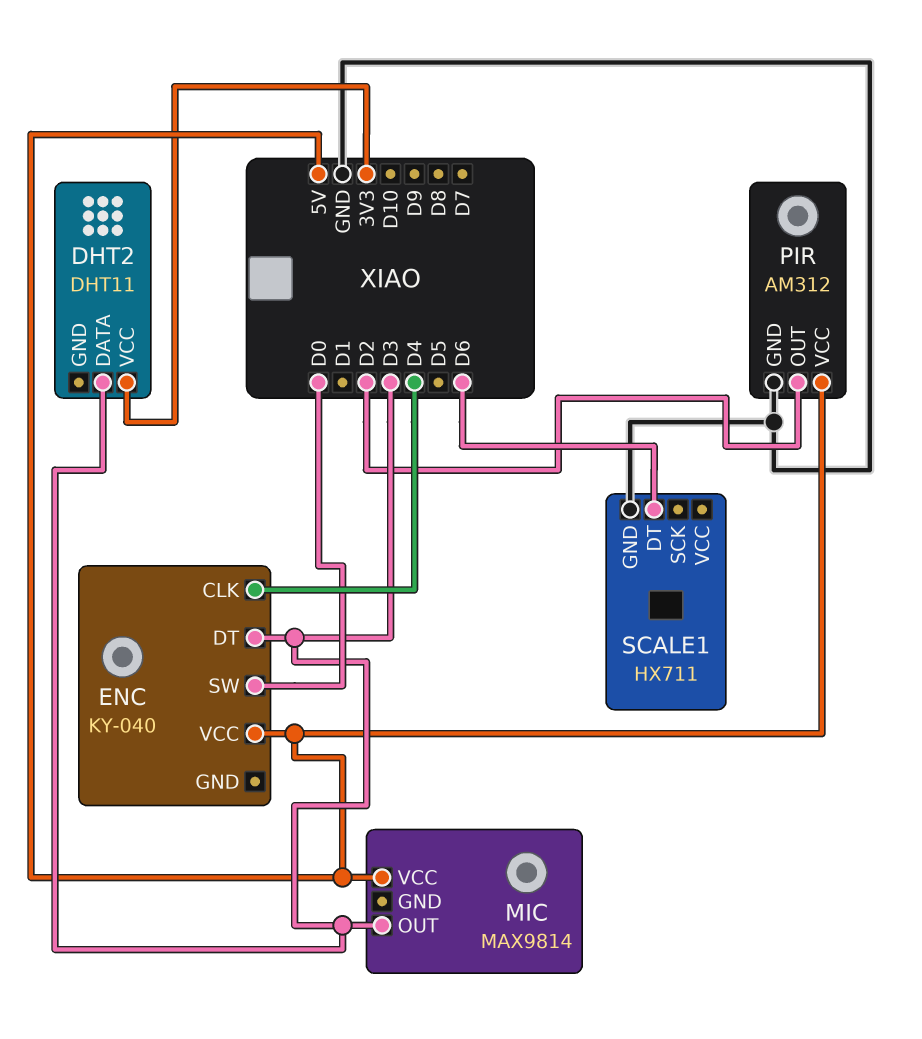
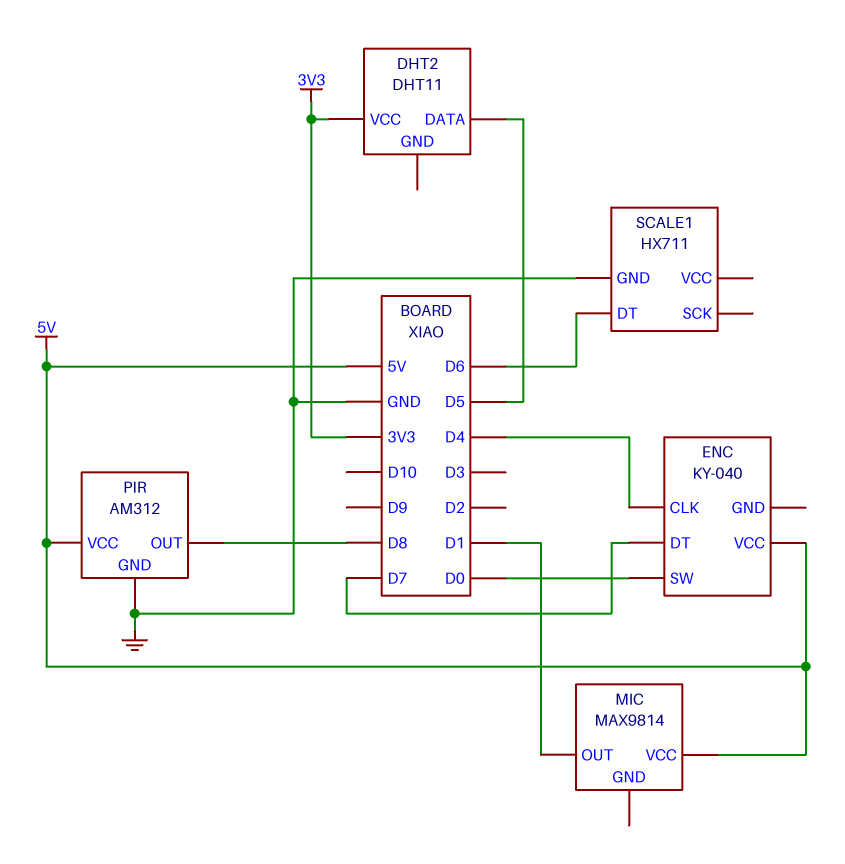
DHT2 pin DATA: D3 -> D5
ENC pin DT: D3 -> D7
MIC pin OUT: D3 -> D1
PIR pin OUT: D2 -> D8

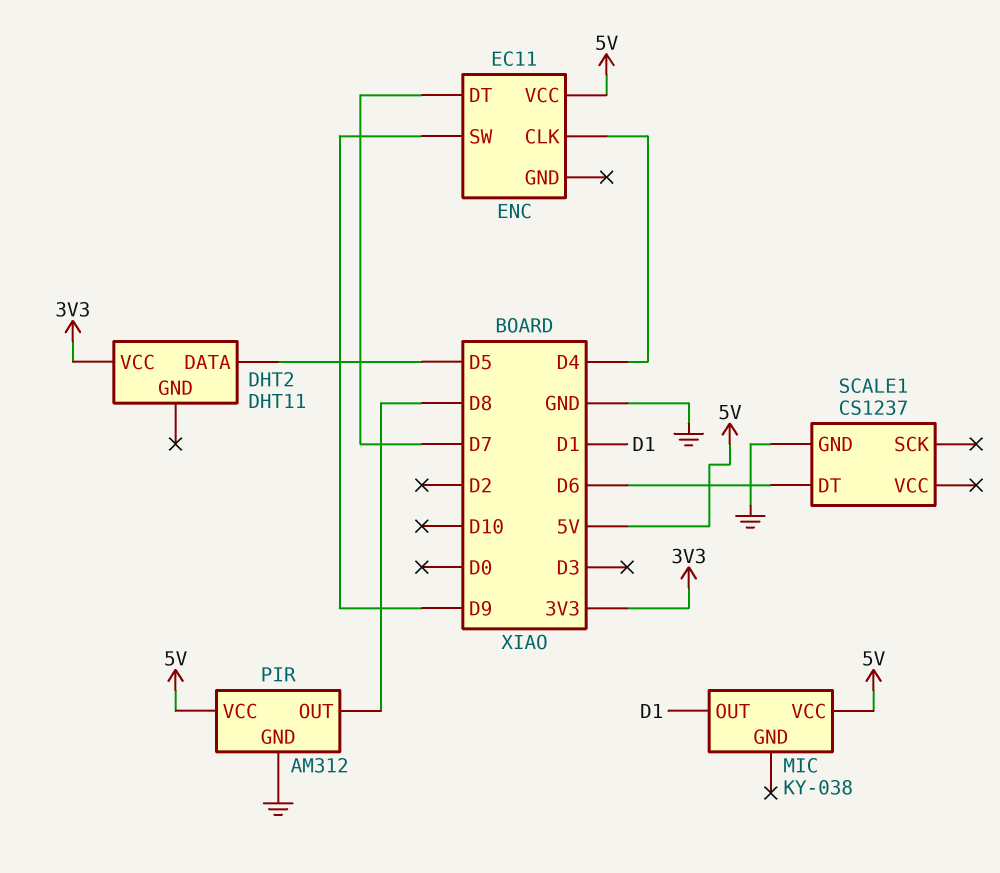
ENC: KY-040 -> EC11
ENC pin SW: D0 -> D9
MIC: MAX9814 -> KY-038
SCALE1: HX711 -> CS1237

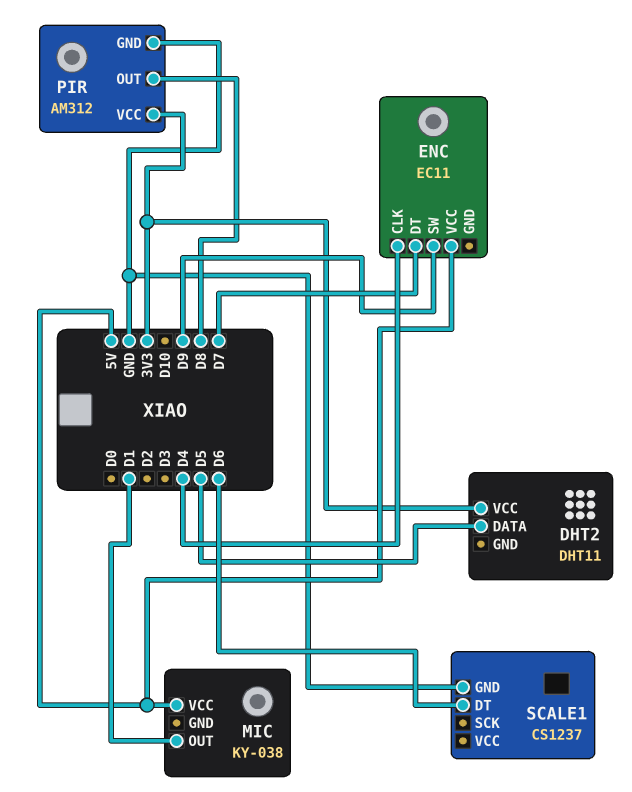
PIR pin VCC: 5V -> 3V3

